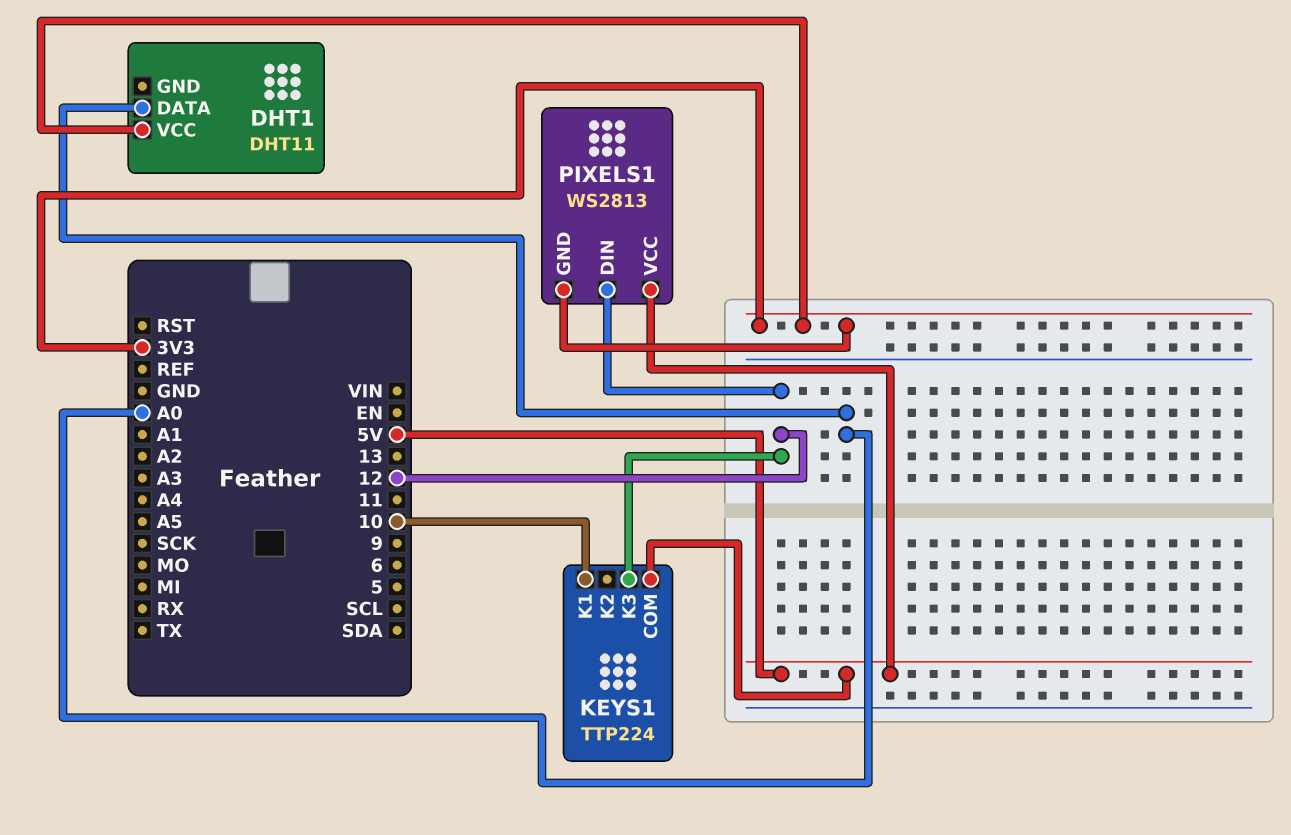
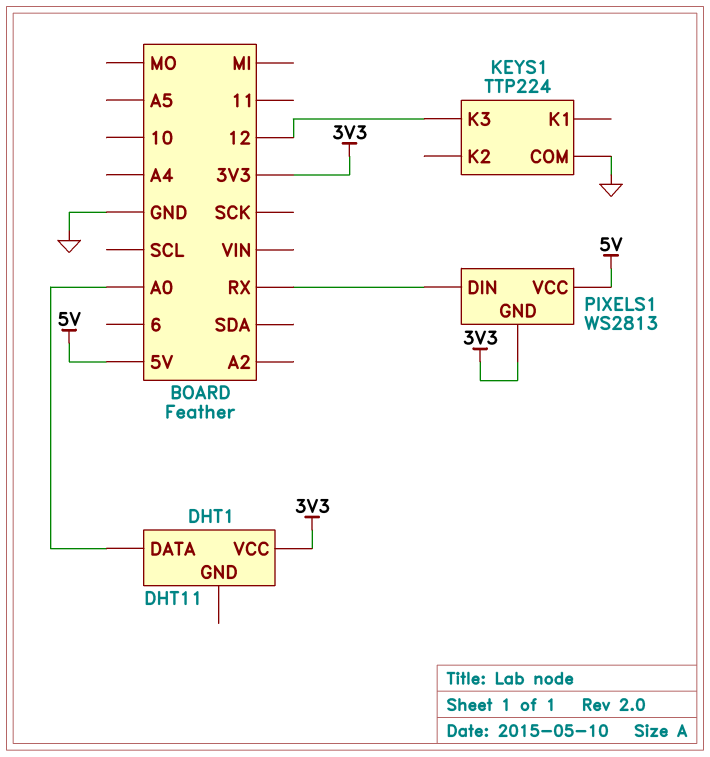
KEYS1 pin COM: 5V -> GND
KEYS1 pin K1: 10 -> none
PIXELS1 pin DIN: 12 -> RX

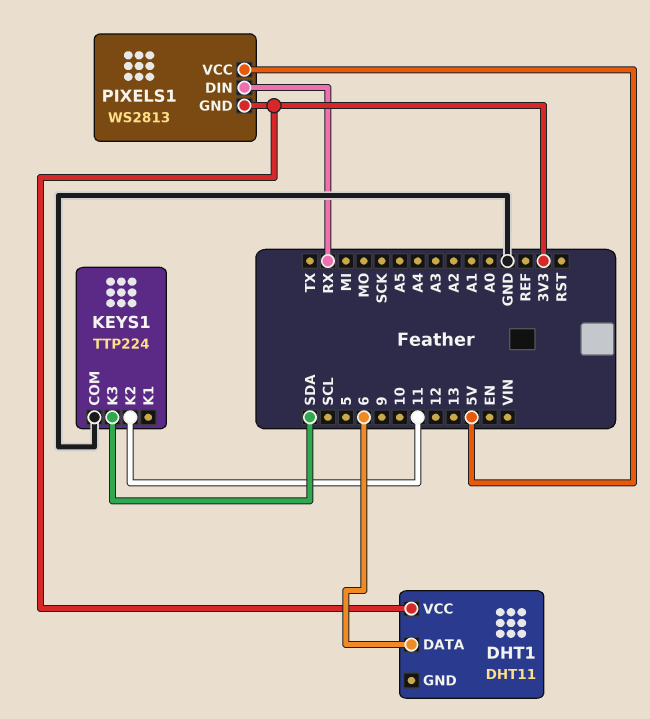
DHT1 pin DATA: A0 -> 6
KEYS1 pin K2: none -> 11
KEYS1 pin K3: 12 -> SDA

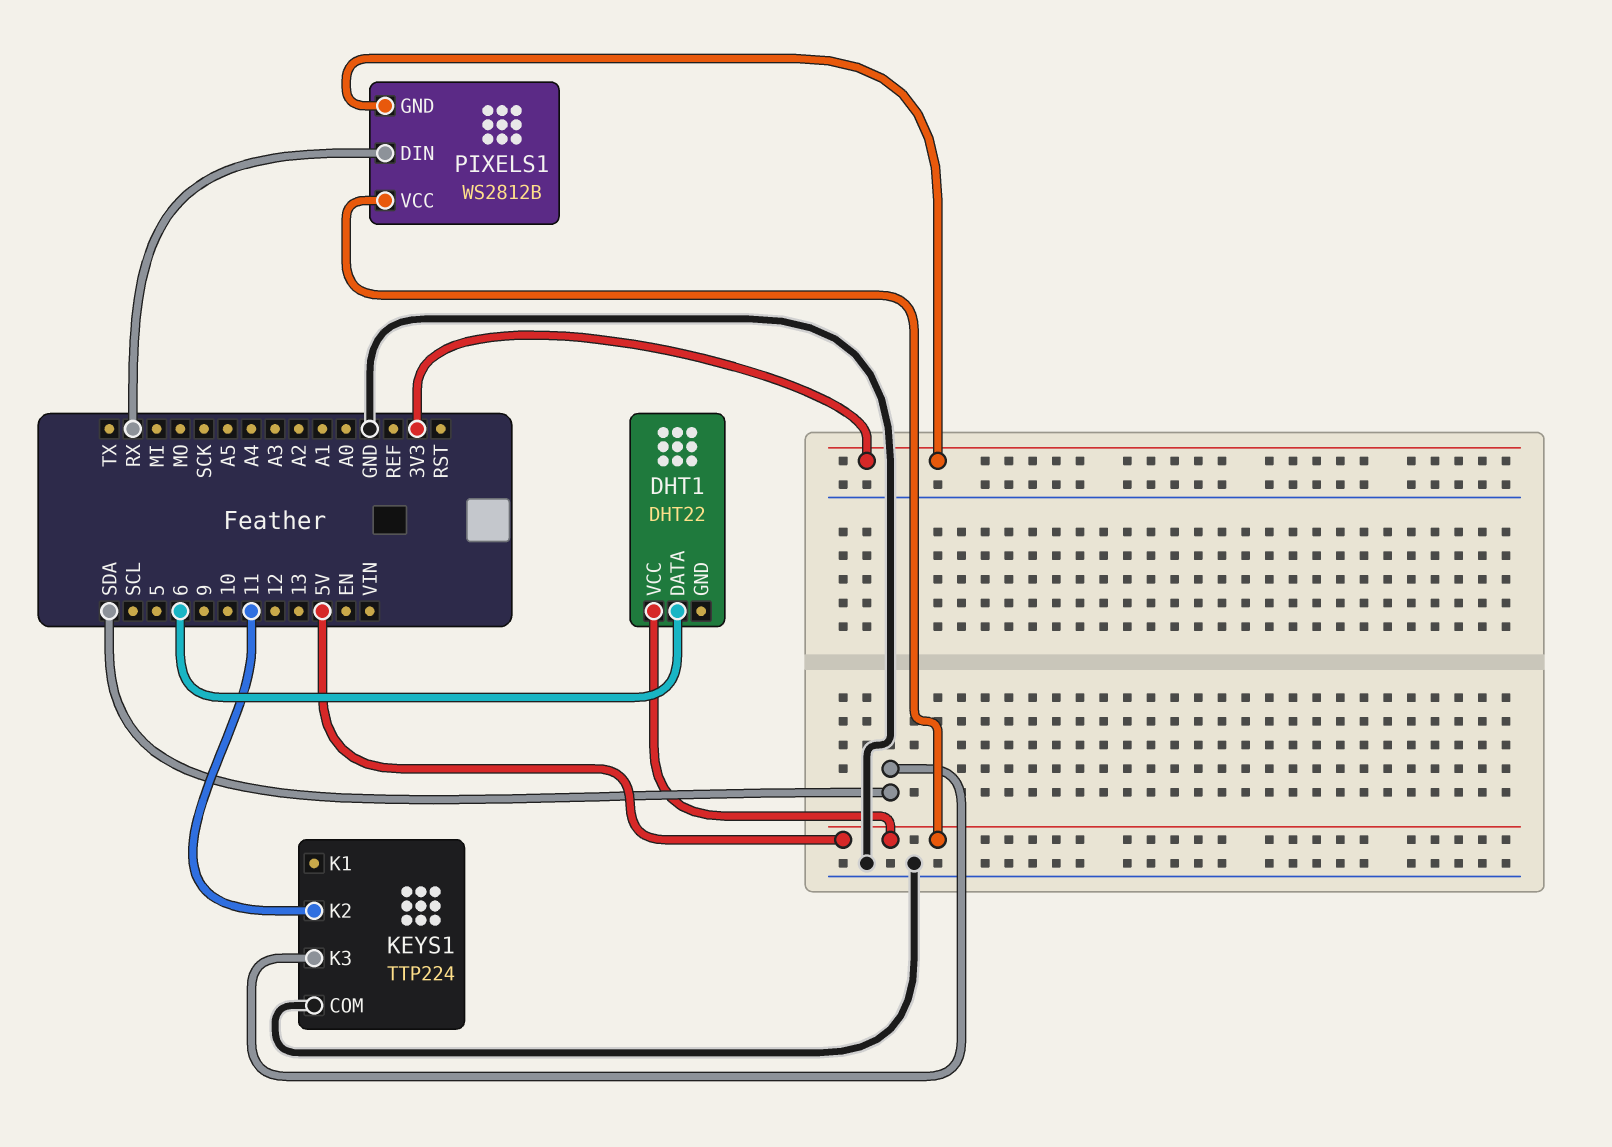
DHT1: DHT11 -> DHT22
DHT1 pin VCC: 3V3 -> 5V
PIXELS1: WS2813 -> WS2812B

